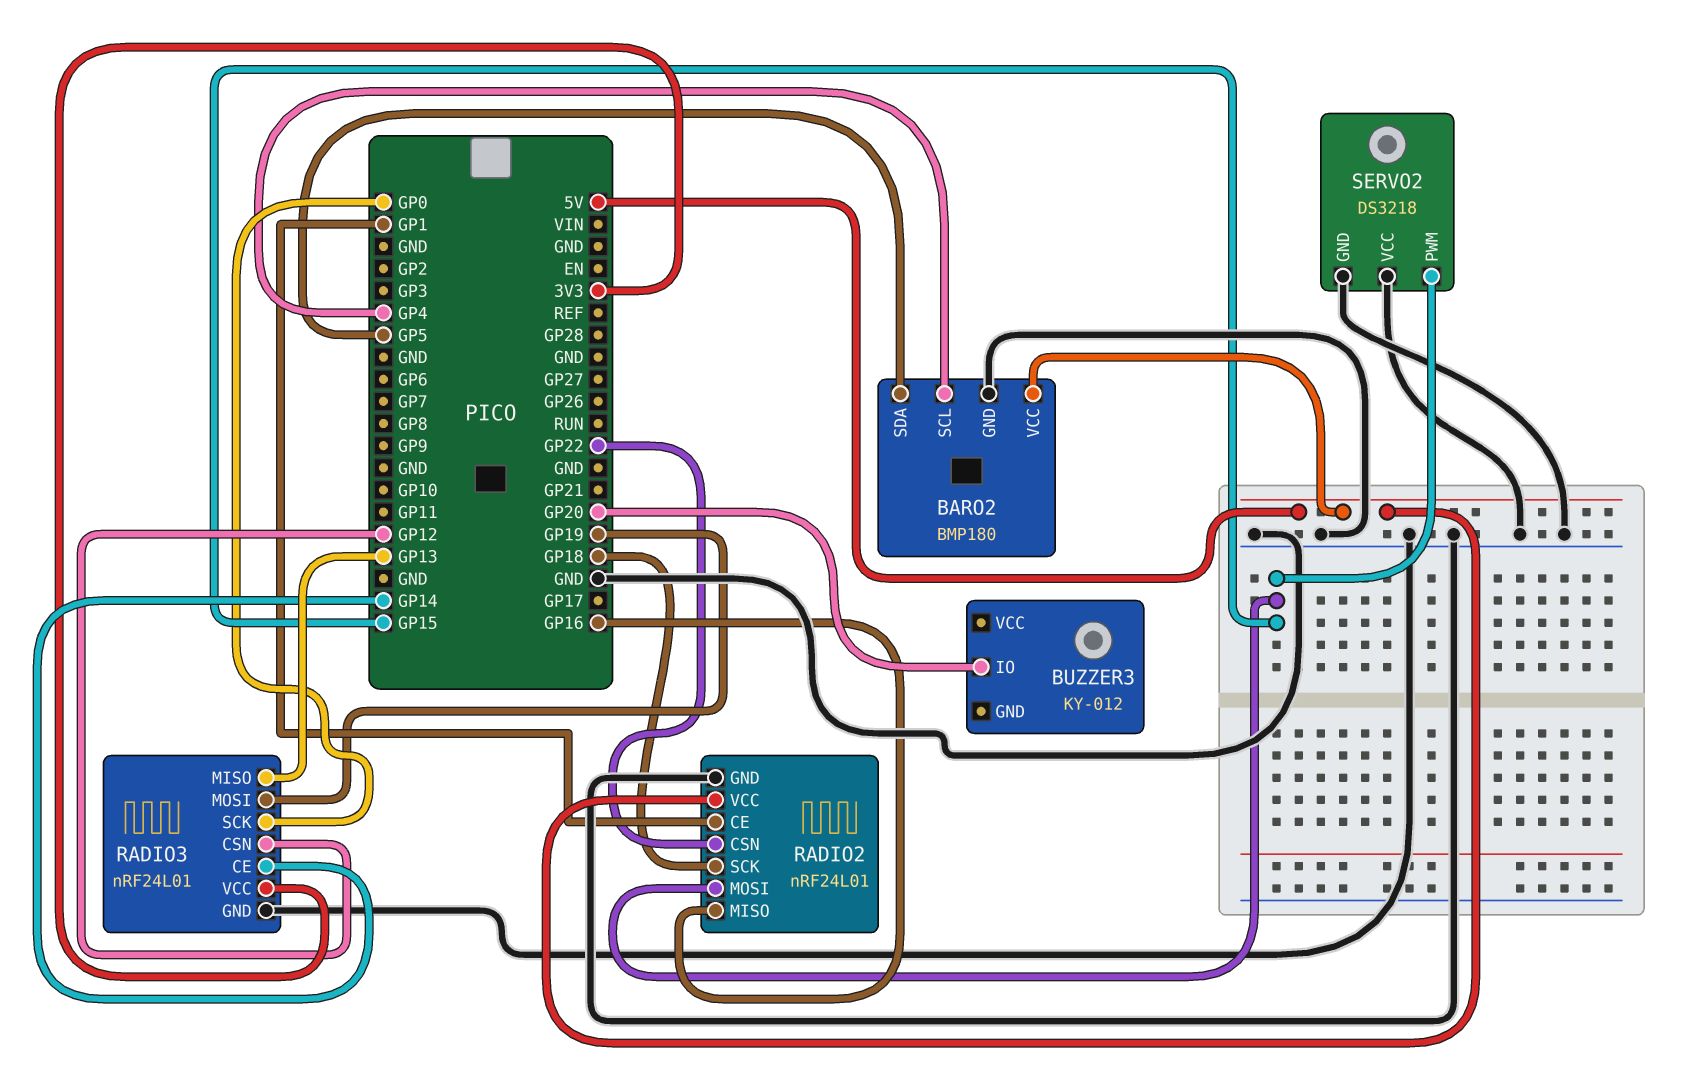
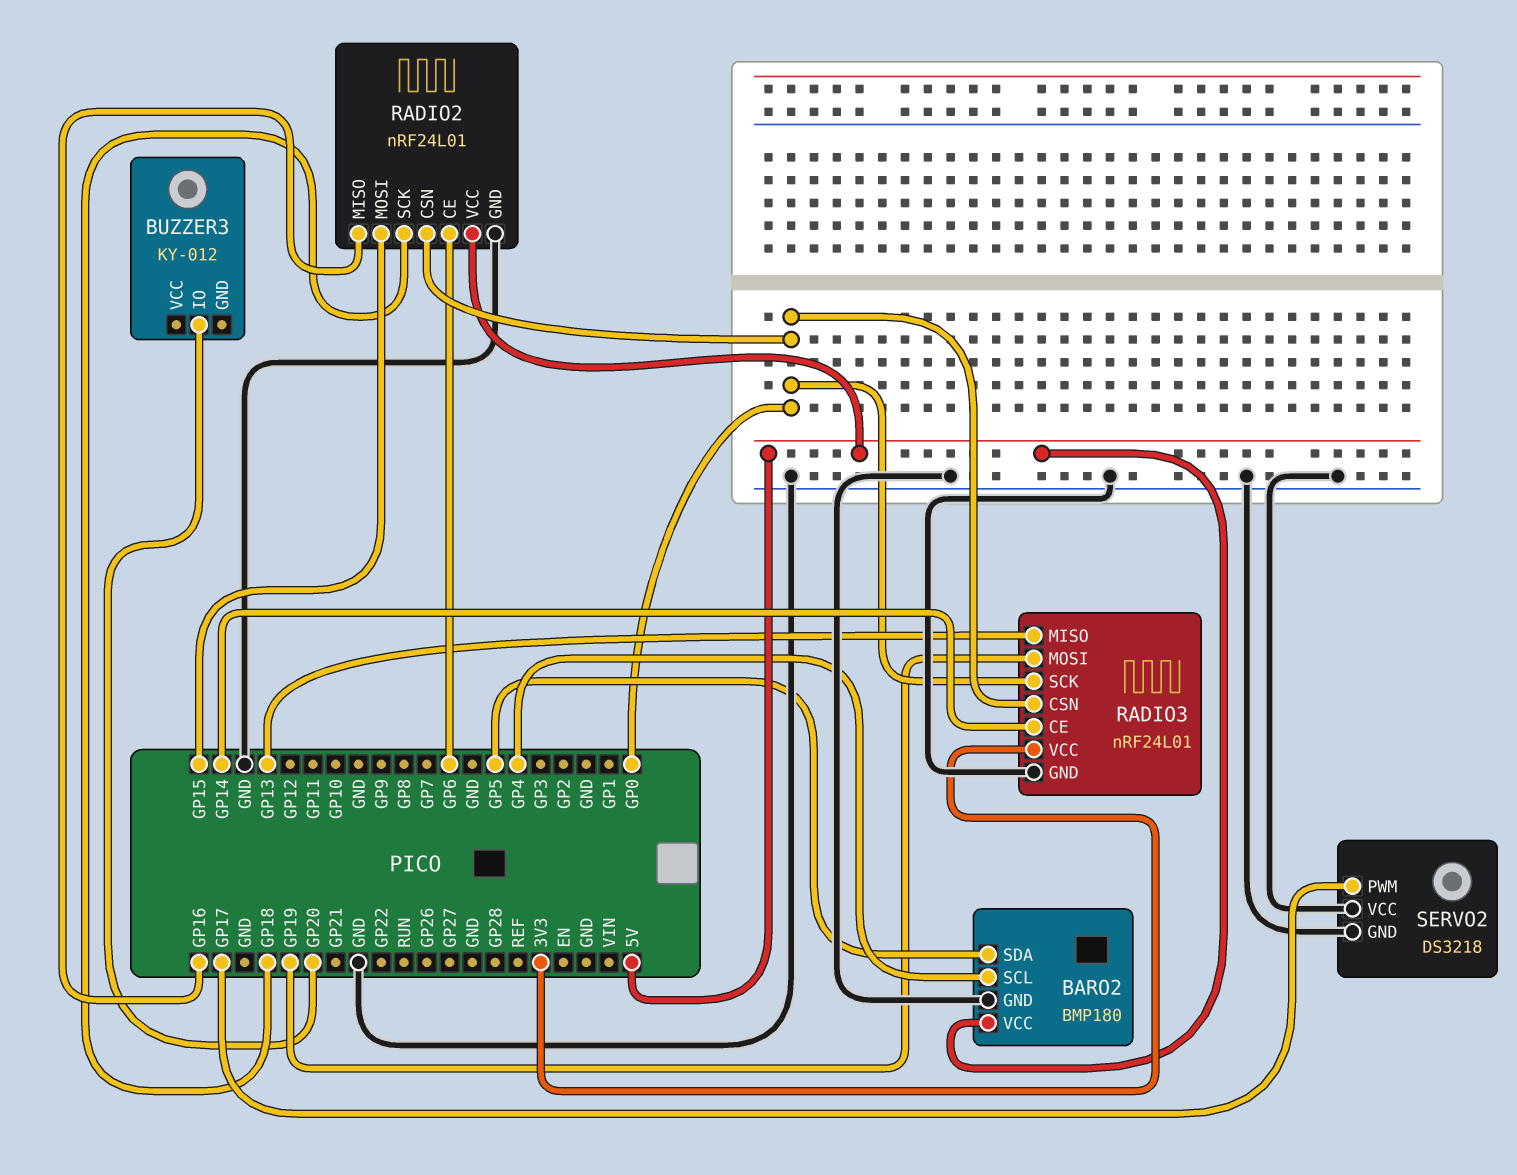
RADIO2 pin CE: GP1 -> GP6
RADIO2 pin CSN: GP22 -> GP0
RADIO3 pin CSN: GP12 -> GP0
SERVO2 pin PWM: GP15 -> GP17

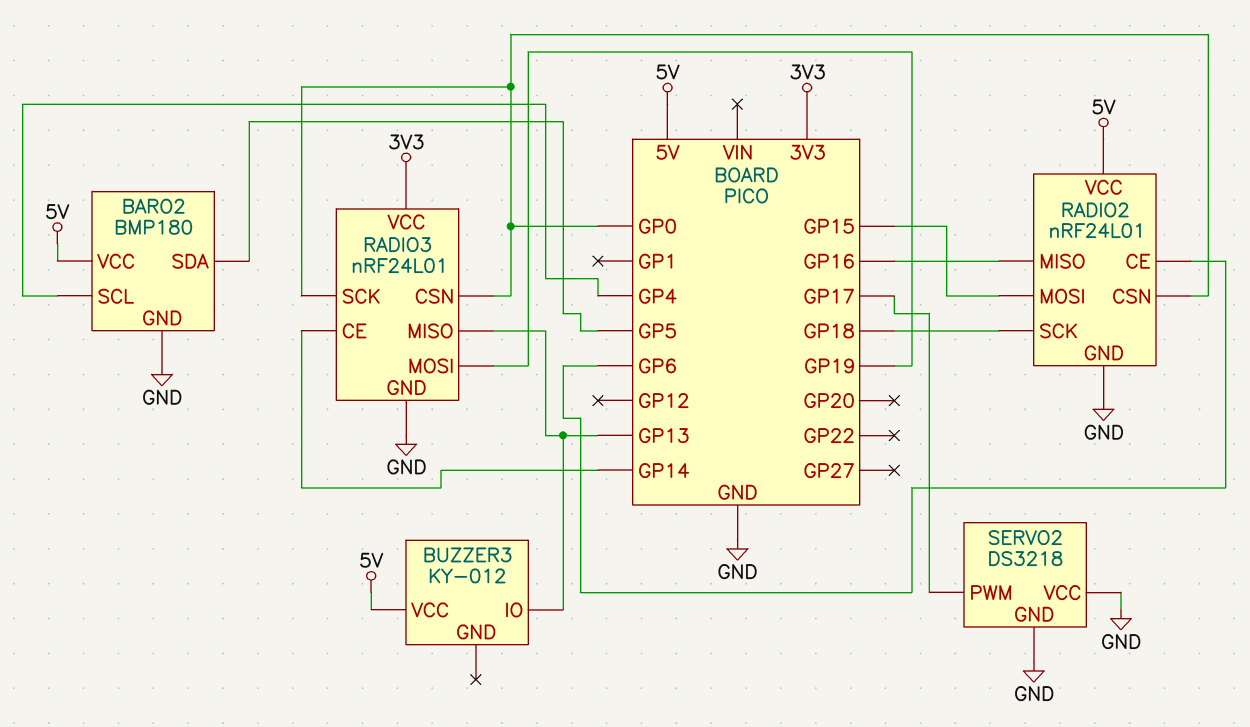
BUZZER3 pin IO: GP20 -> GP13
BUZZER3 pin VCC: none -> 5V

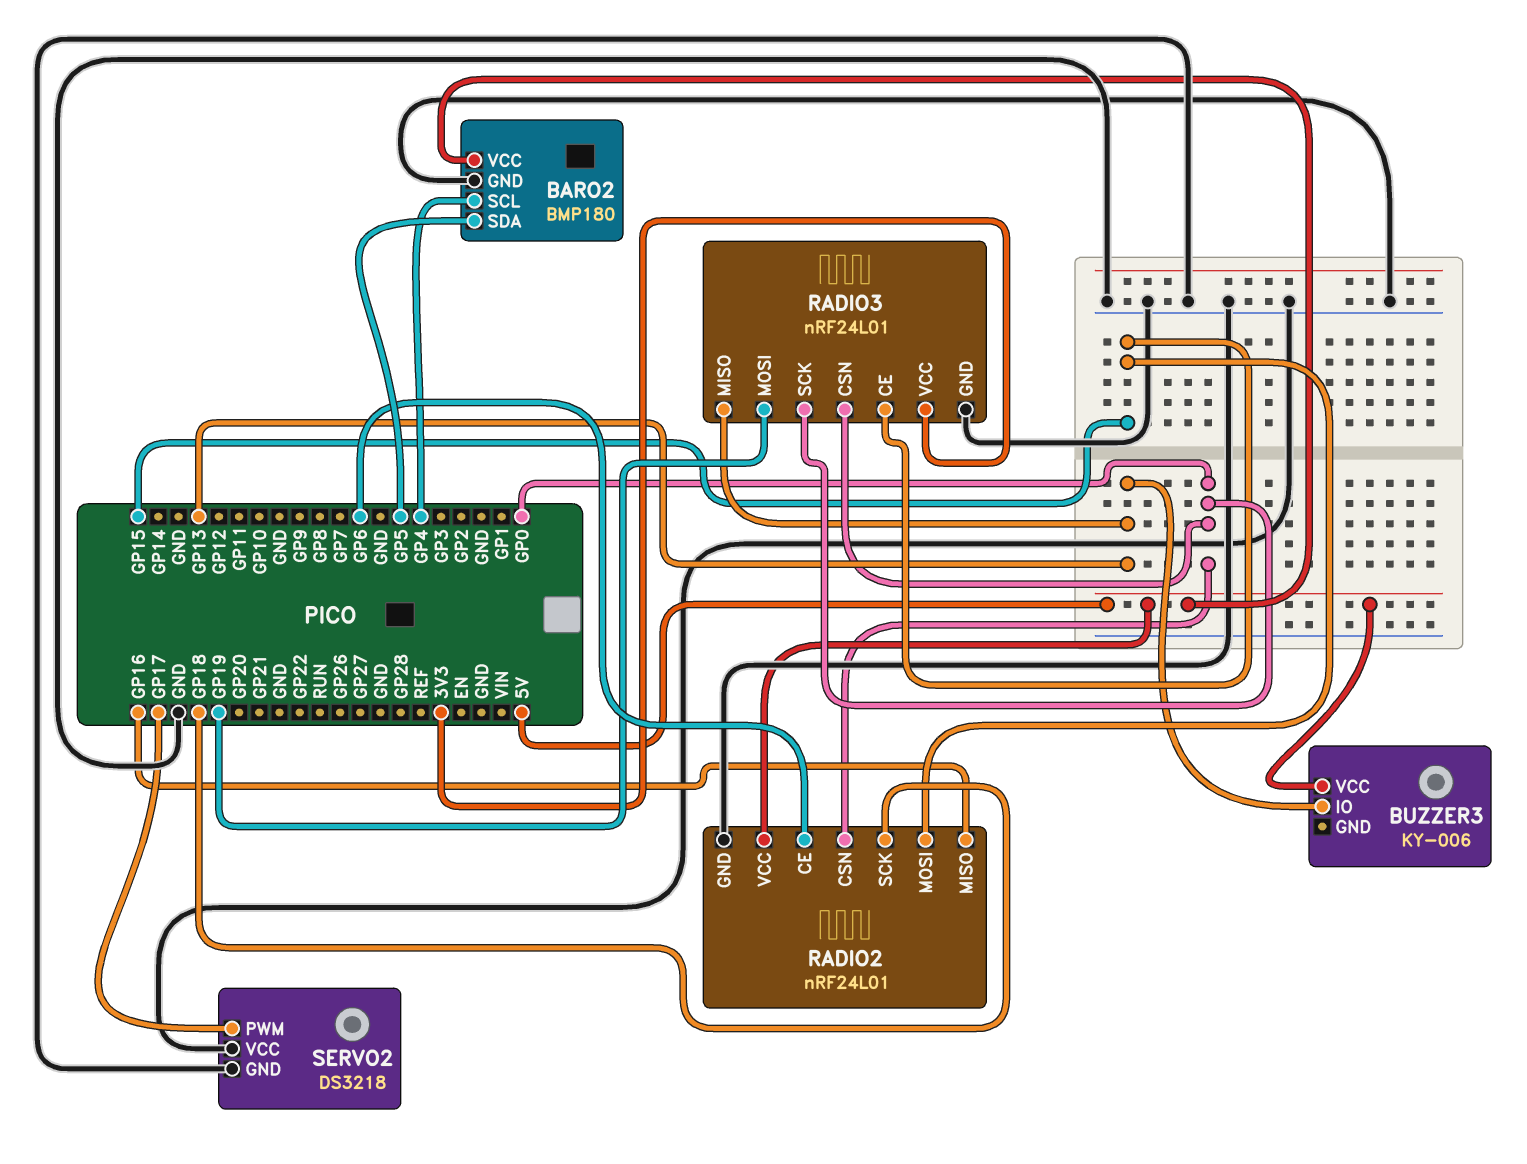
BUZZER3: KY-012 -> KY-006
RADIO3 pin CE: GP14 -> GP15

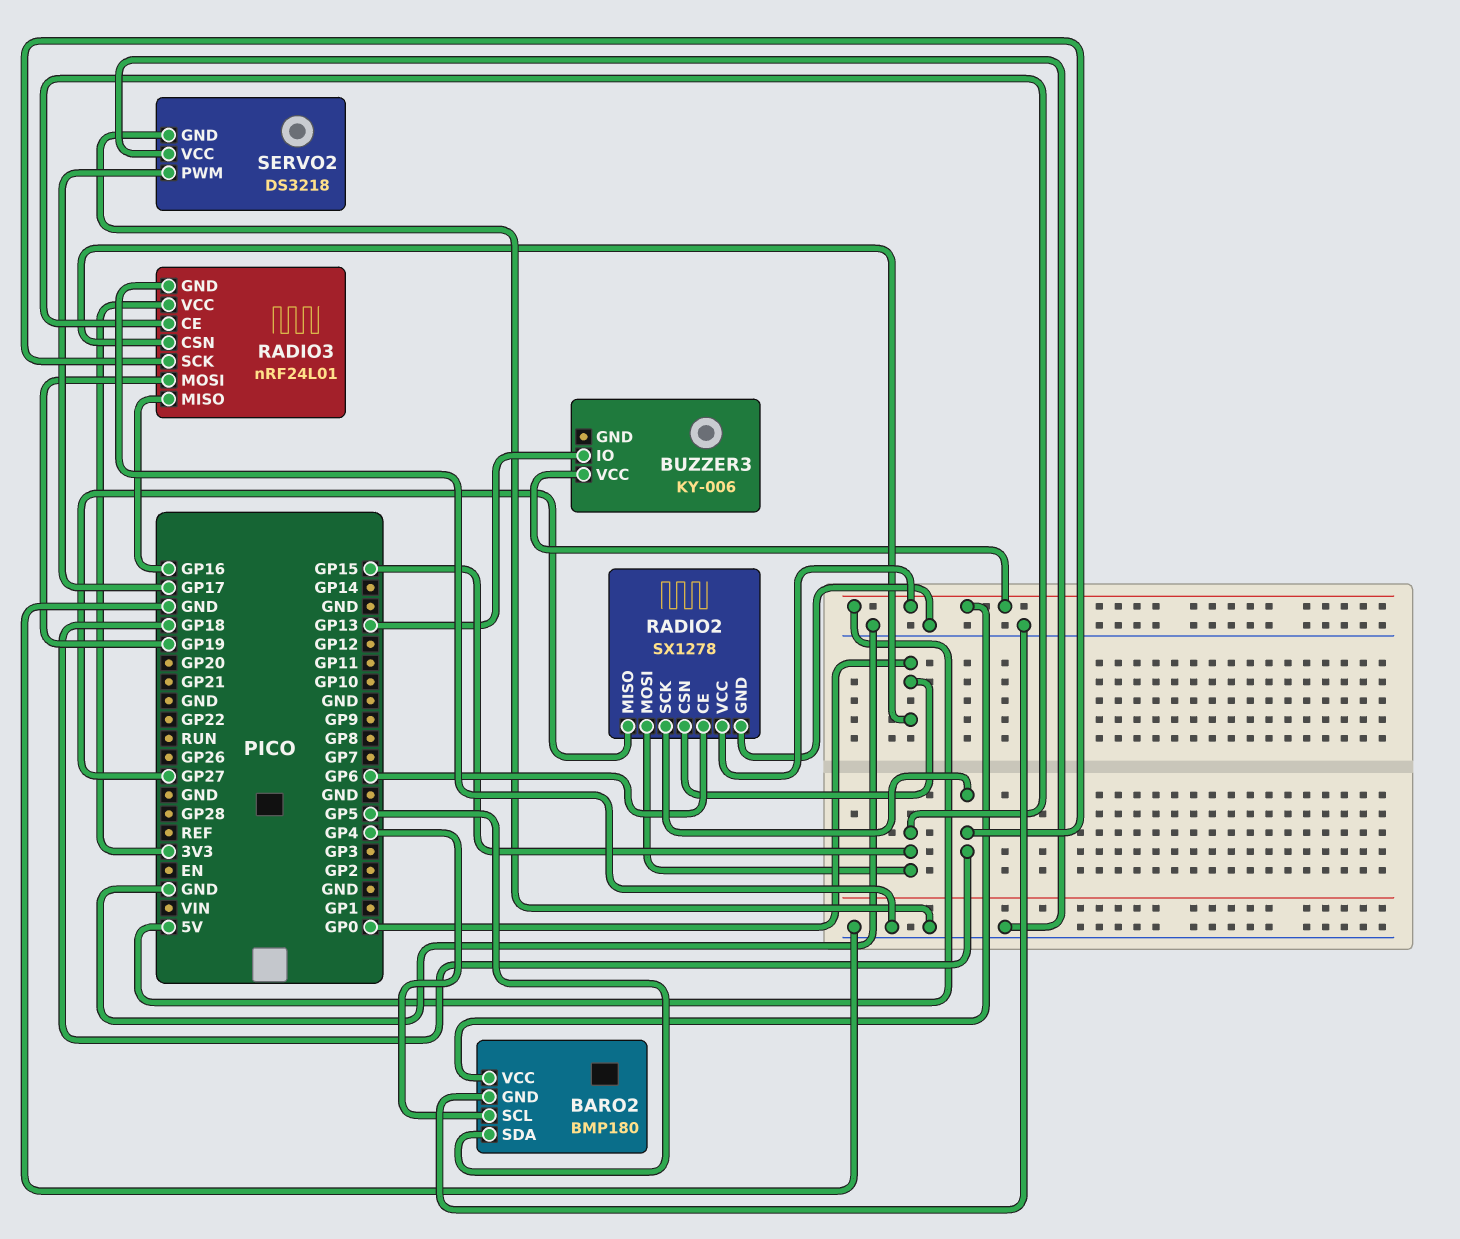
RADIO2: nRF24L01 -> SX1278
RADIO2 pin MISO: GP16 -> GP27
RADIO3 pin MISO: GP13 -> GP16
RADIO3 pin SCK: GP0 -> GP18

